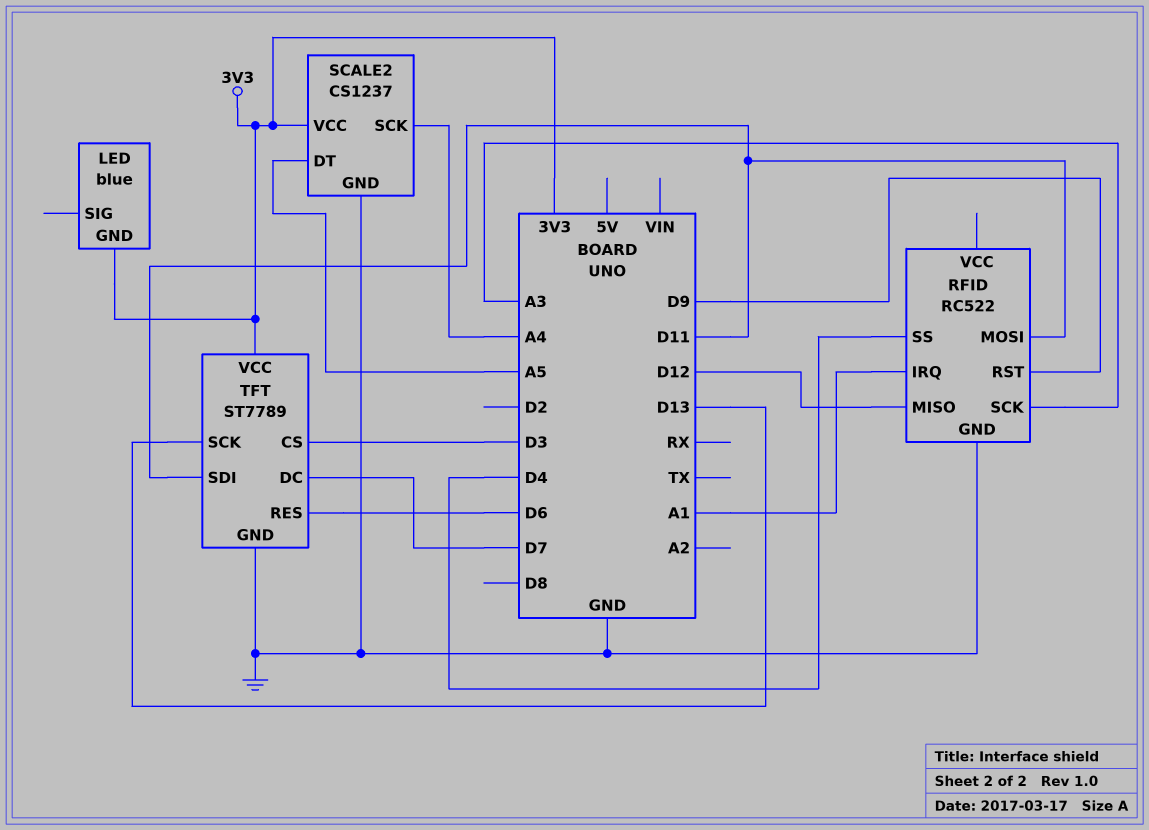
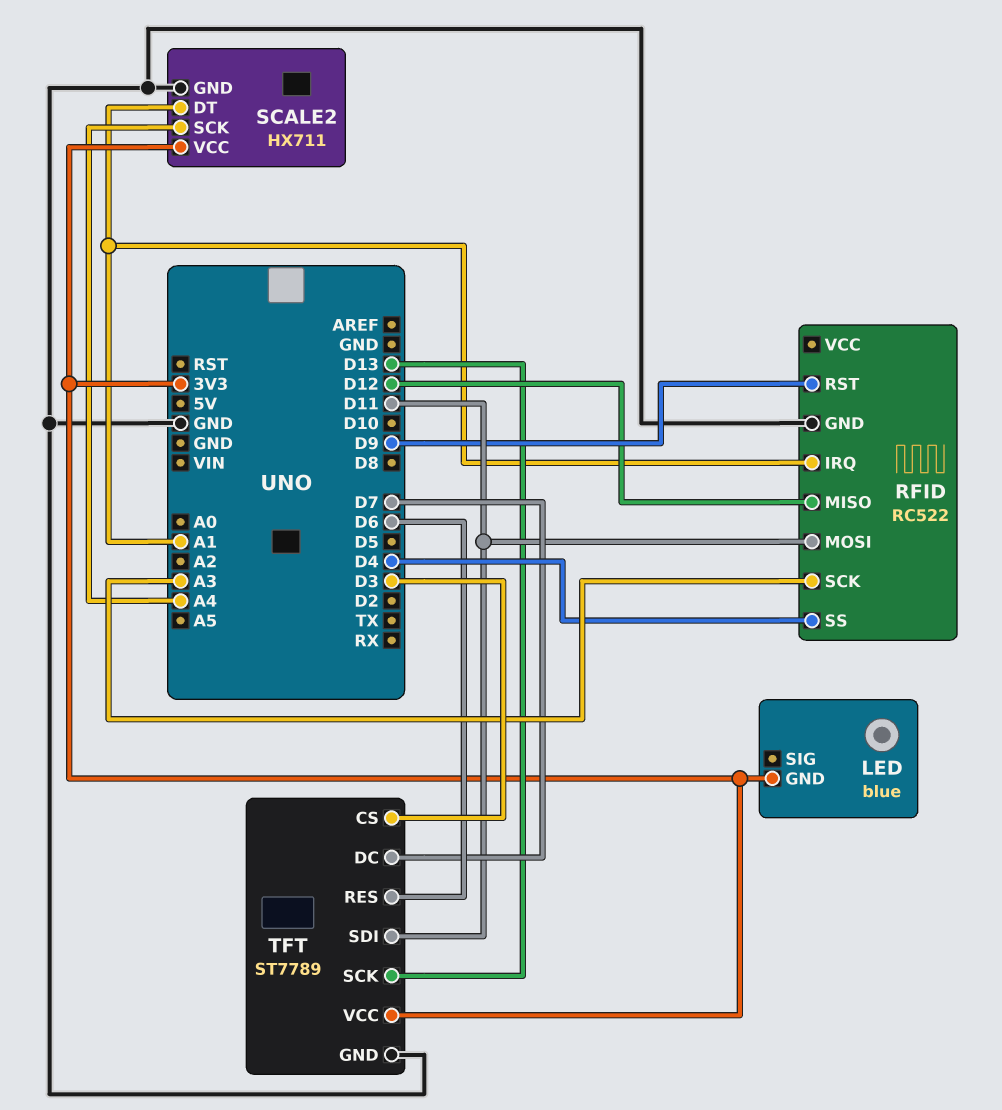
SCALE2: CS1237 -> HX711
SCALE2 pin DT: A5 -> A1

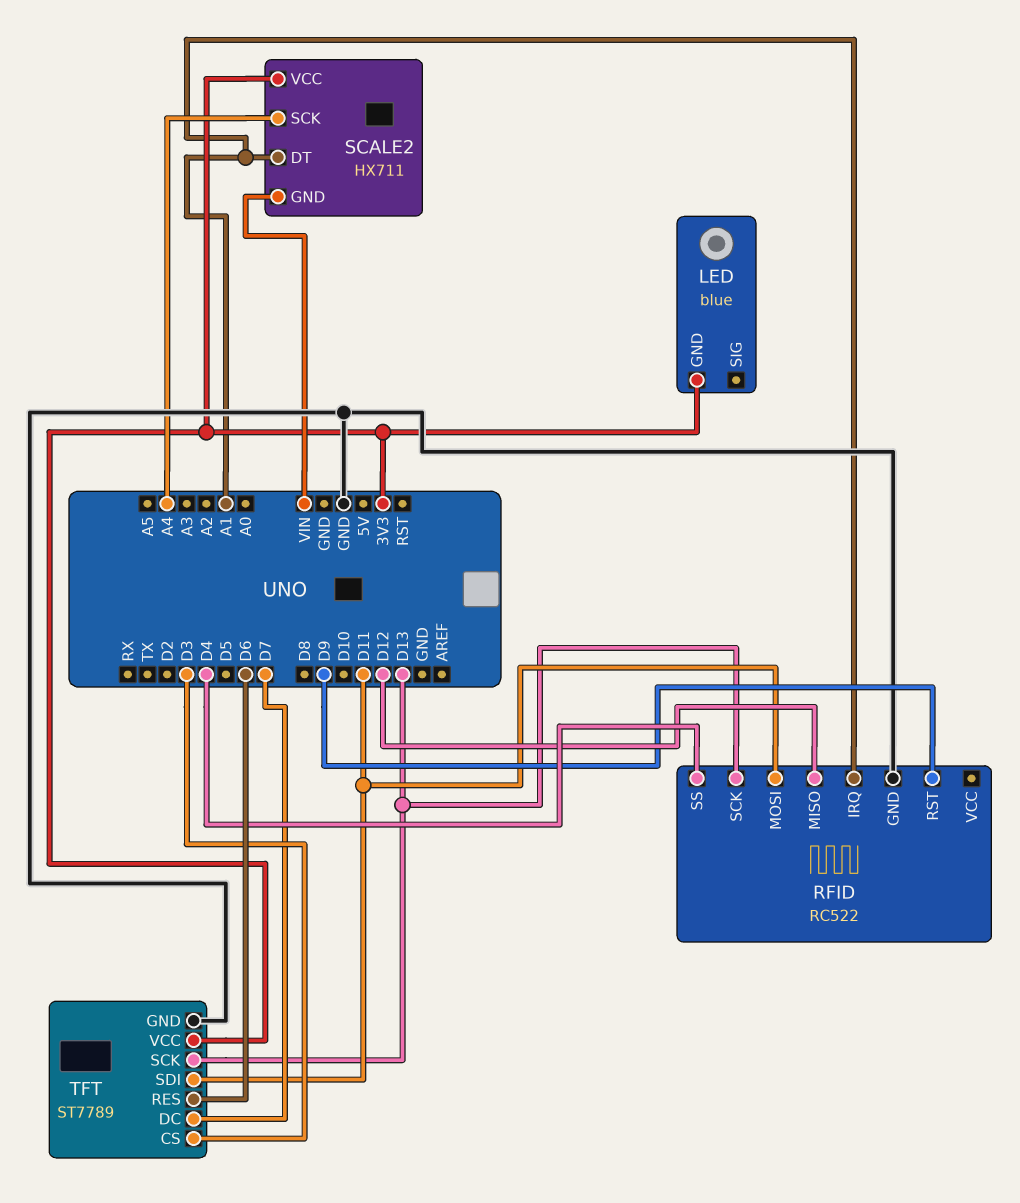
RFID pin SCK: A3 -> D13
SCALE2 pin GND: GND -> VIN

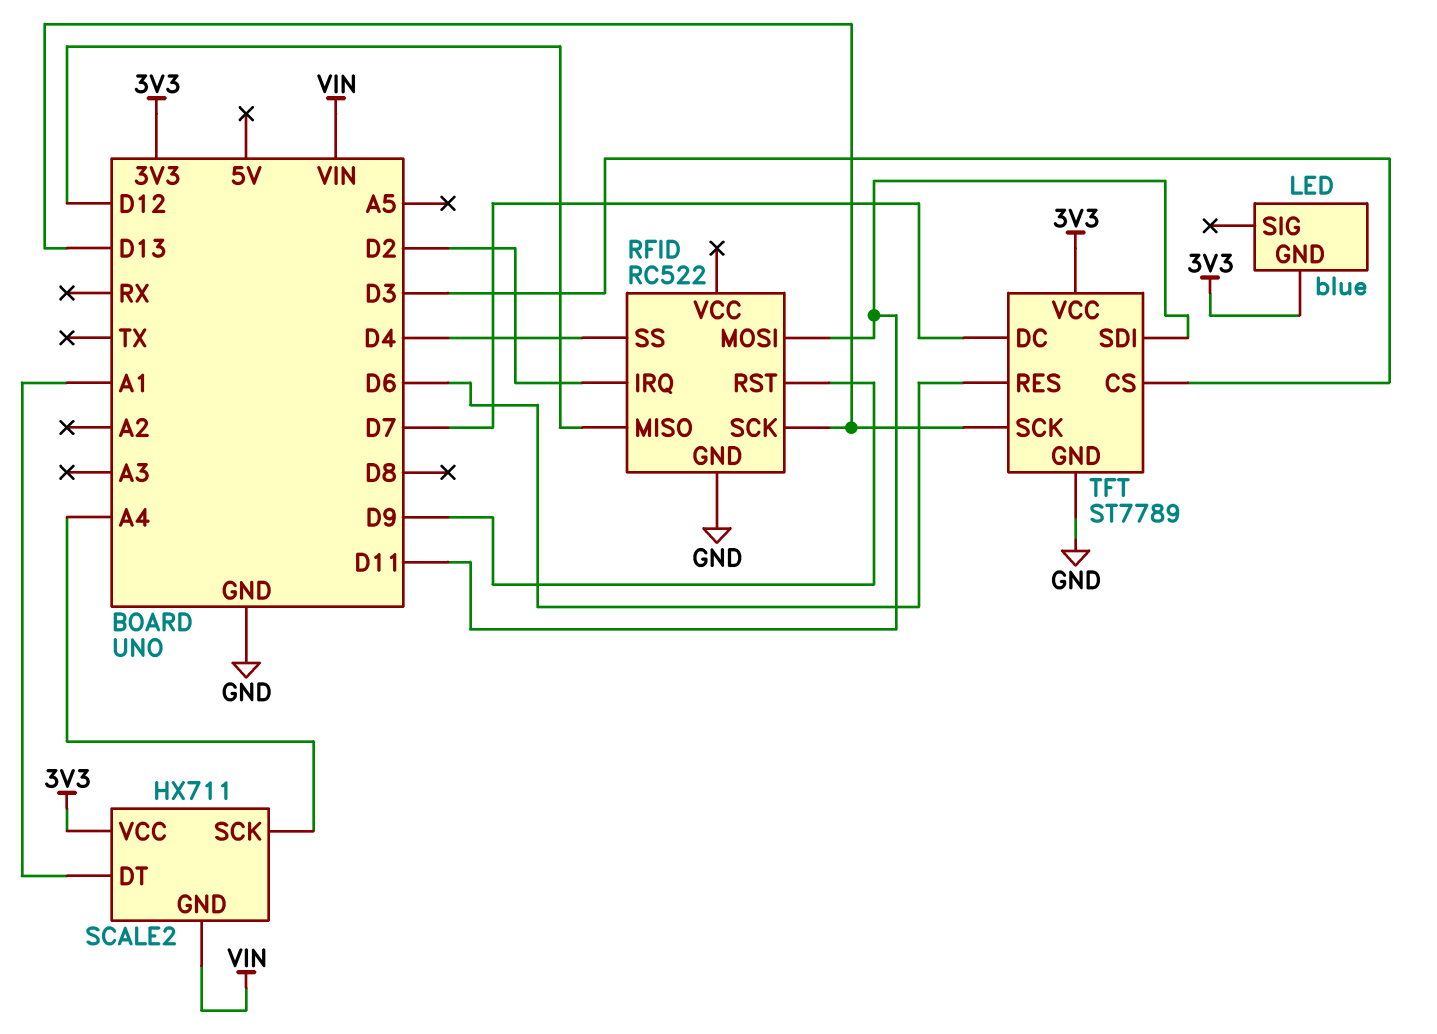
RFID pin IRQ: A1 -> D2

